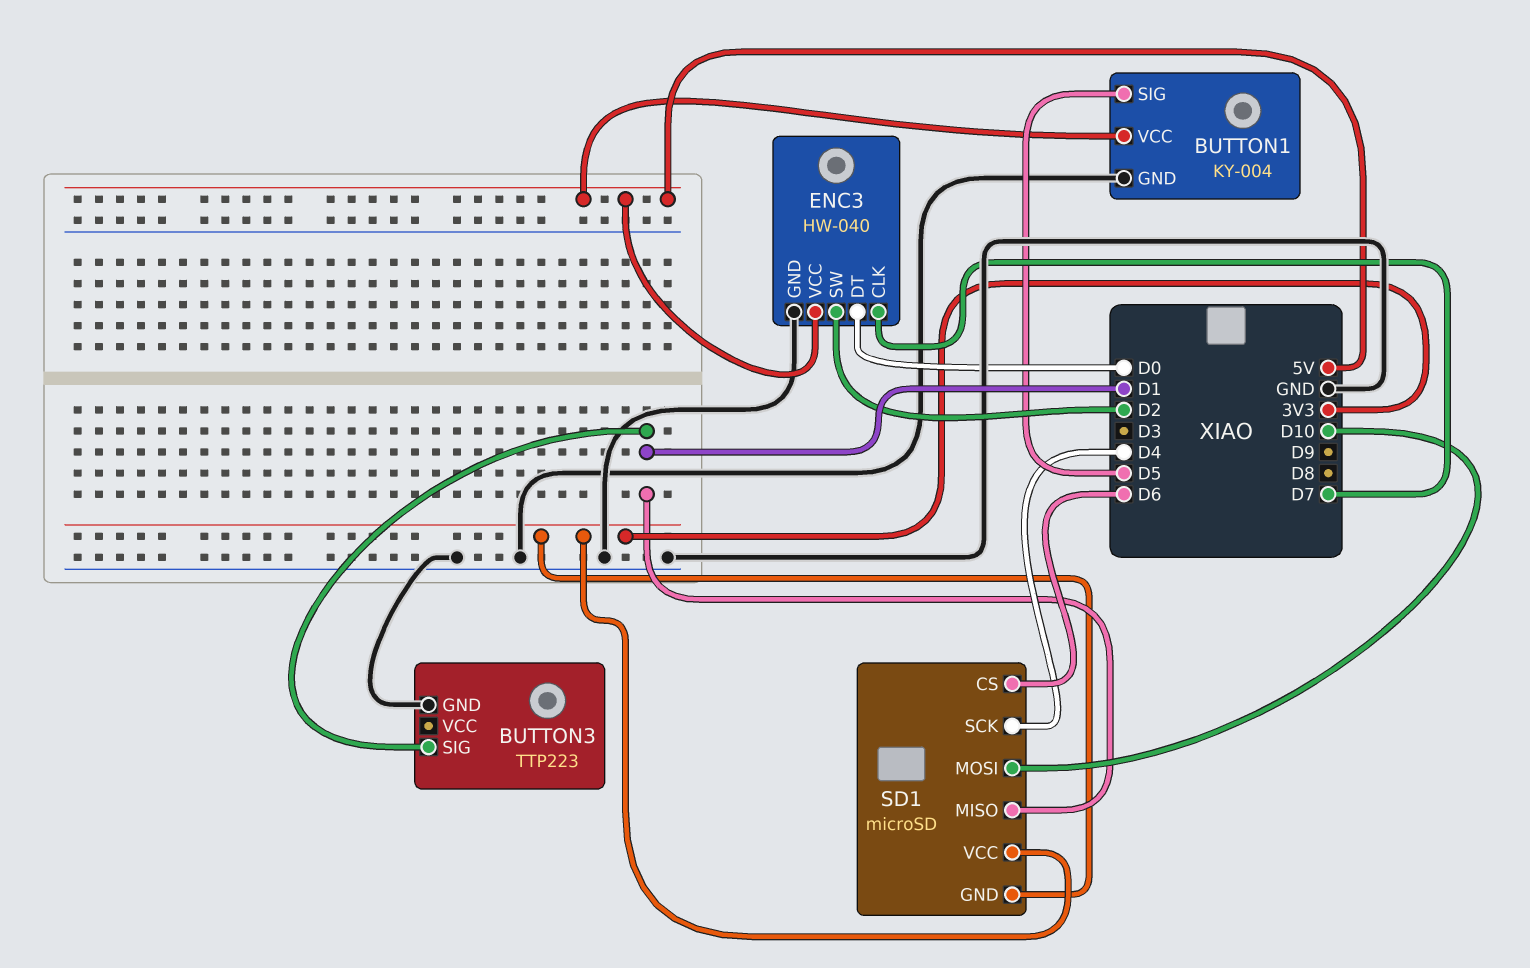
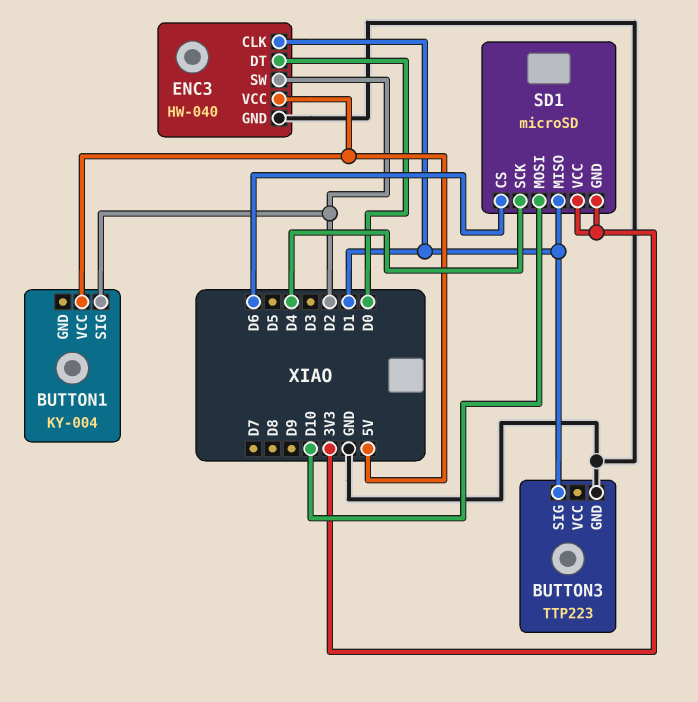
BUTTON1 pin GND: GND -> none
BUTTON1 pin SIG: D5 -> D2
ENC3 pin CLK: D7 -> D1

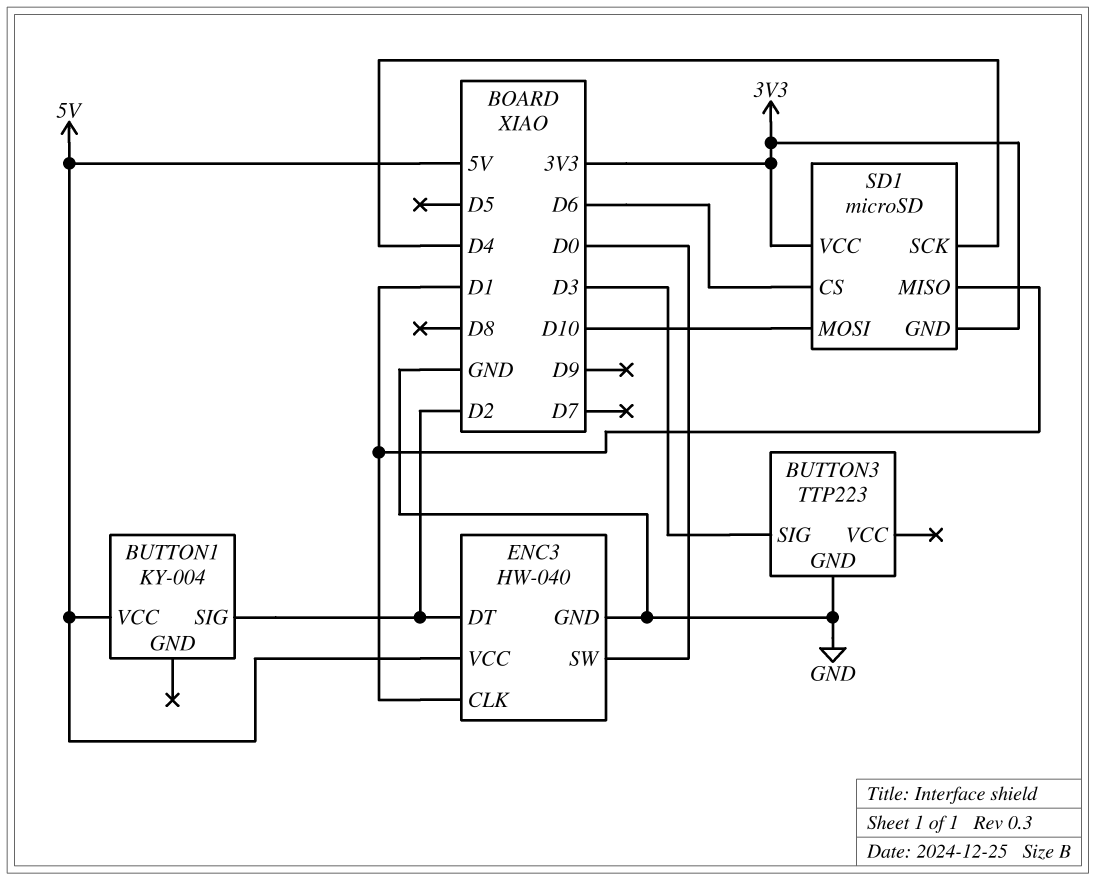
BUTTON3 pin SIG: D1 -> D3
ENC3 pin DT: D0 -> D2
ENC3 pin SW: D2 -> D0

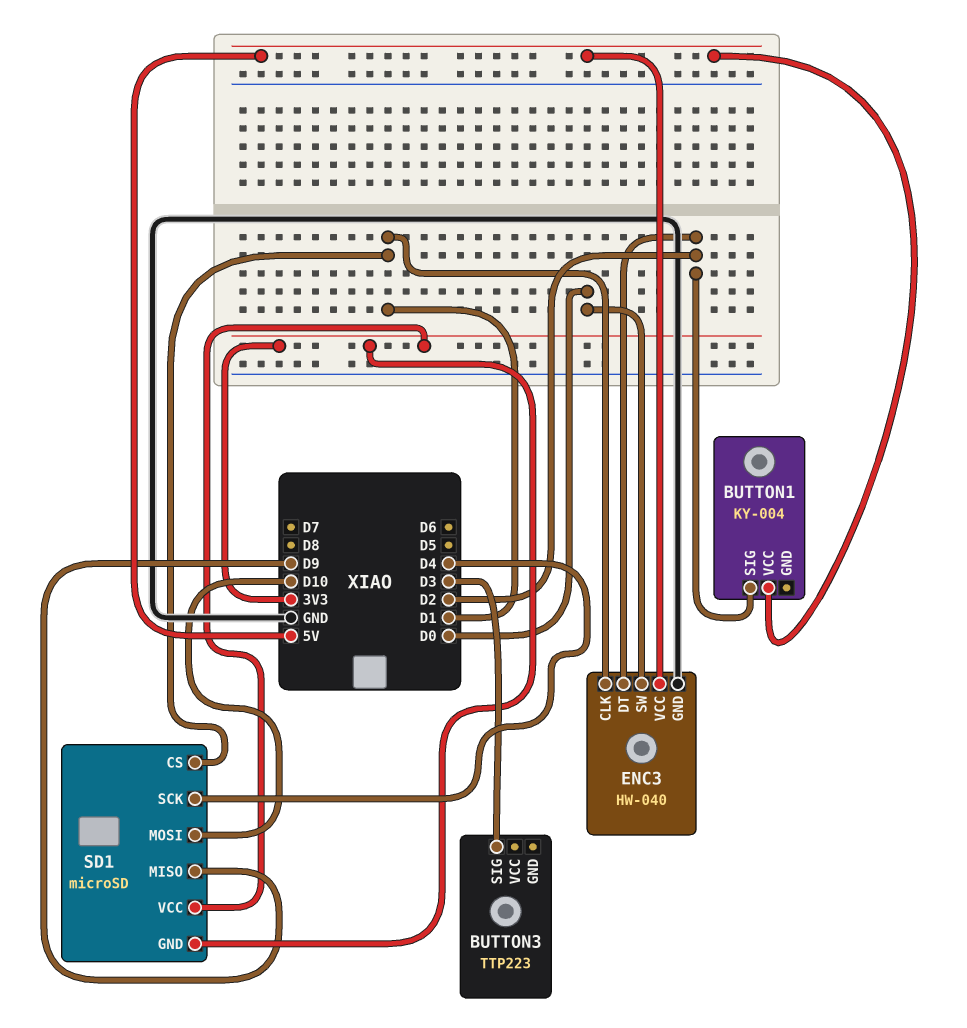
BUTTON3 pin GND: GND -> none
SD1 pin CS: D6 -> D1
SD1 pin MISO: D1 -> D9

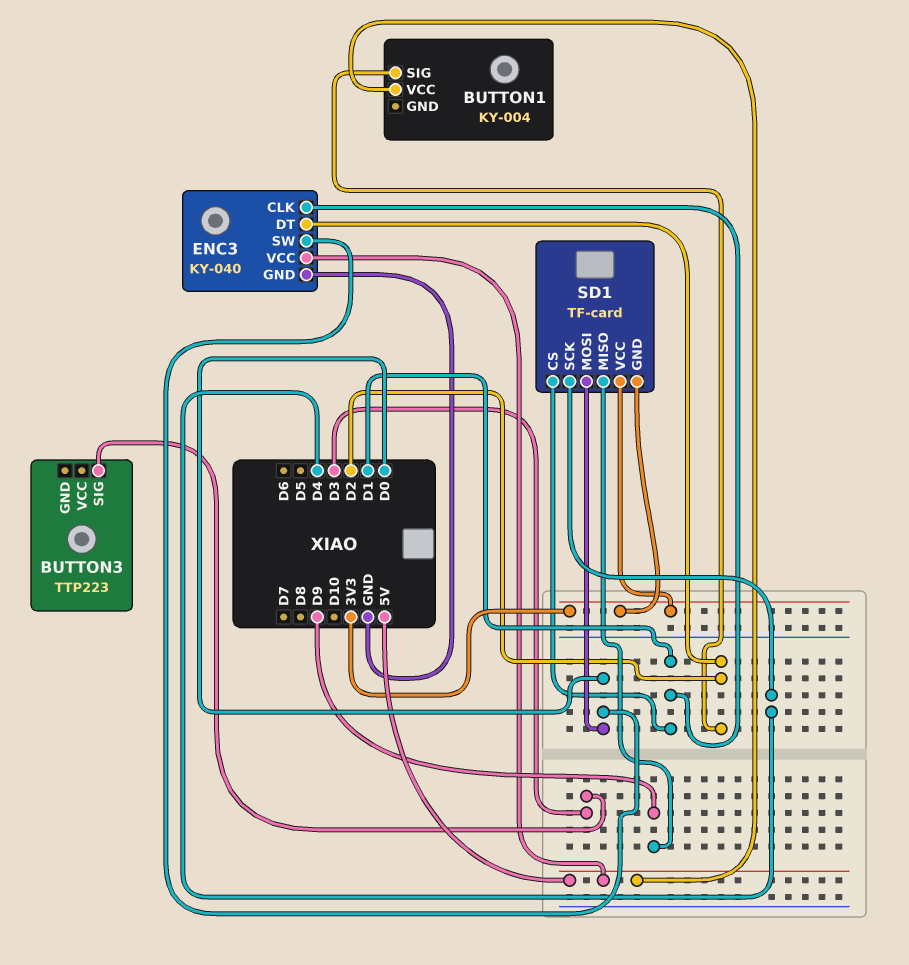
ENC3: HW-040 -> KY-040
SD1: microSD -> TF-card
SD1 pin MOSI: D10 -> D0

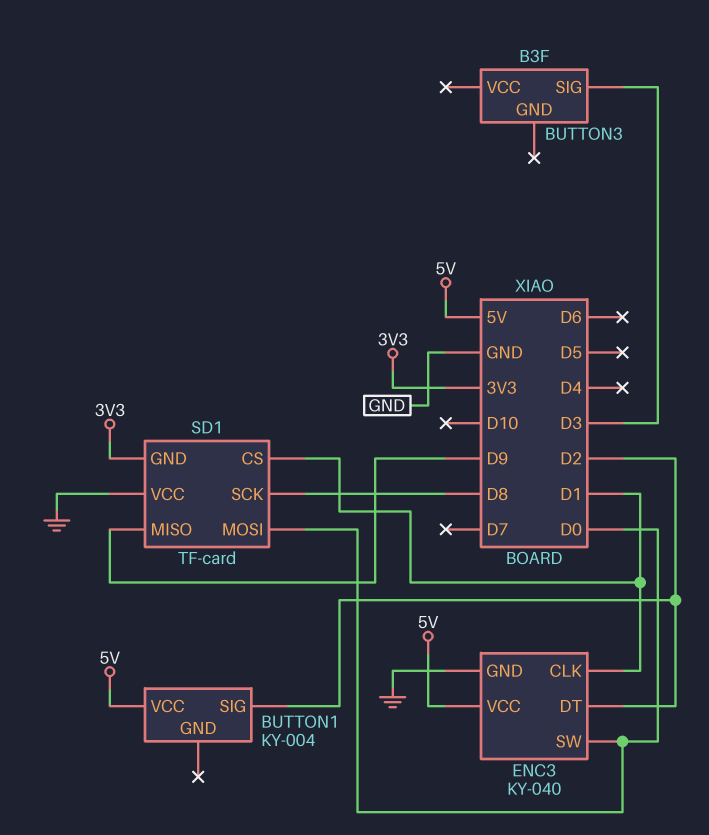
BUTTON3: TTP223 -> B3F
SD1 pin SCK: D4 -> D8
SD1 pin VCC: 3V3 -> GND

